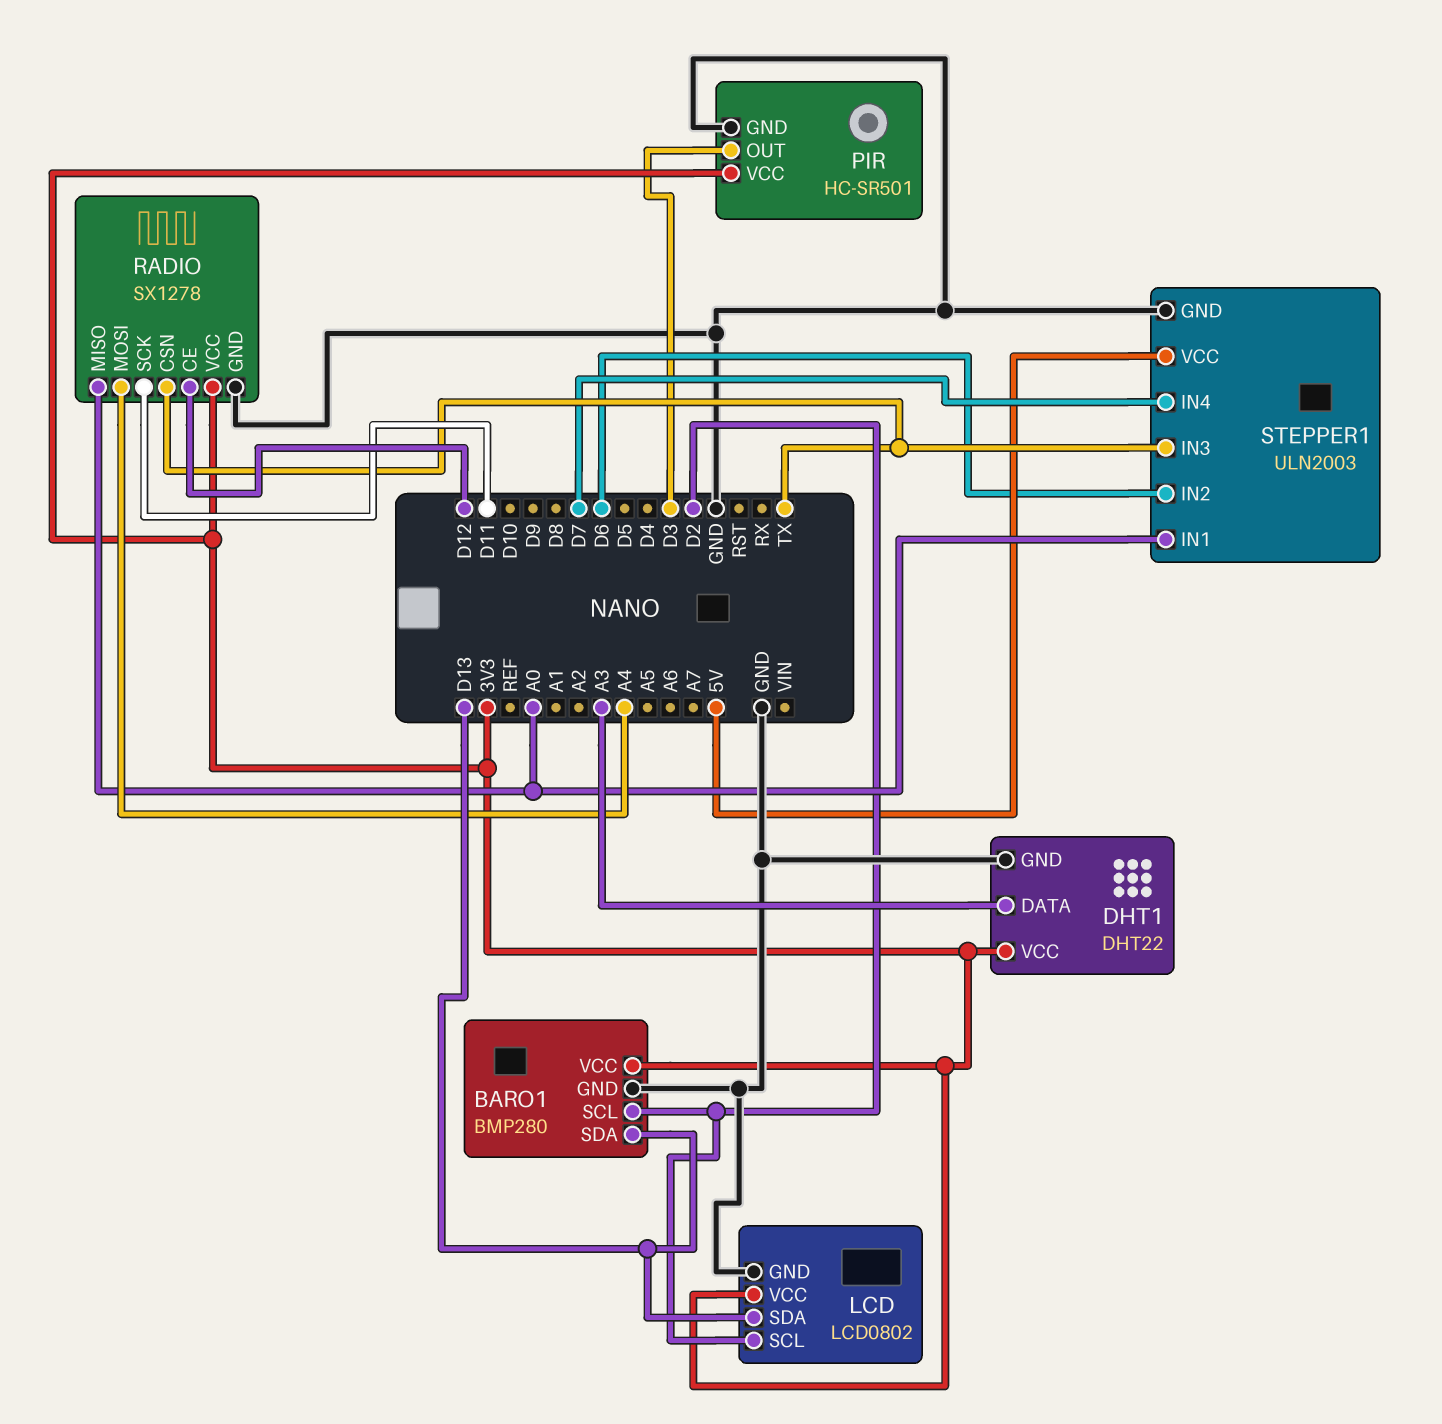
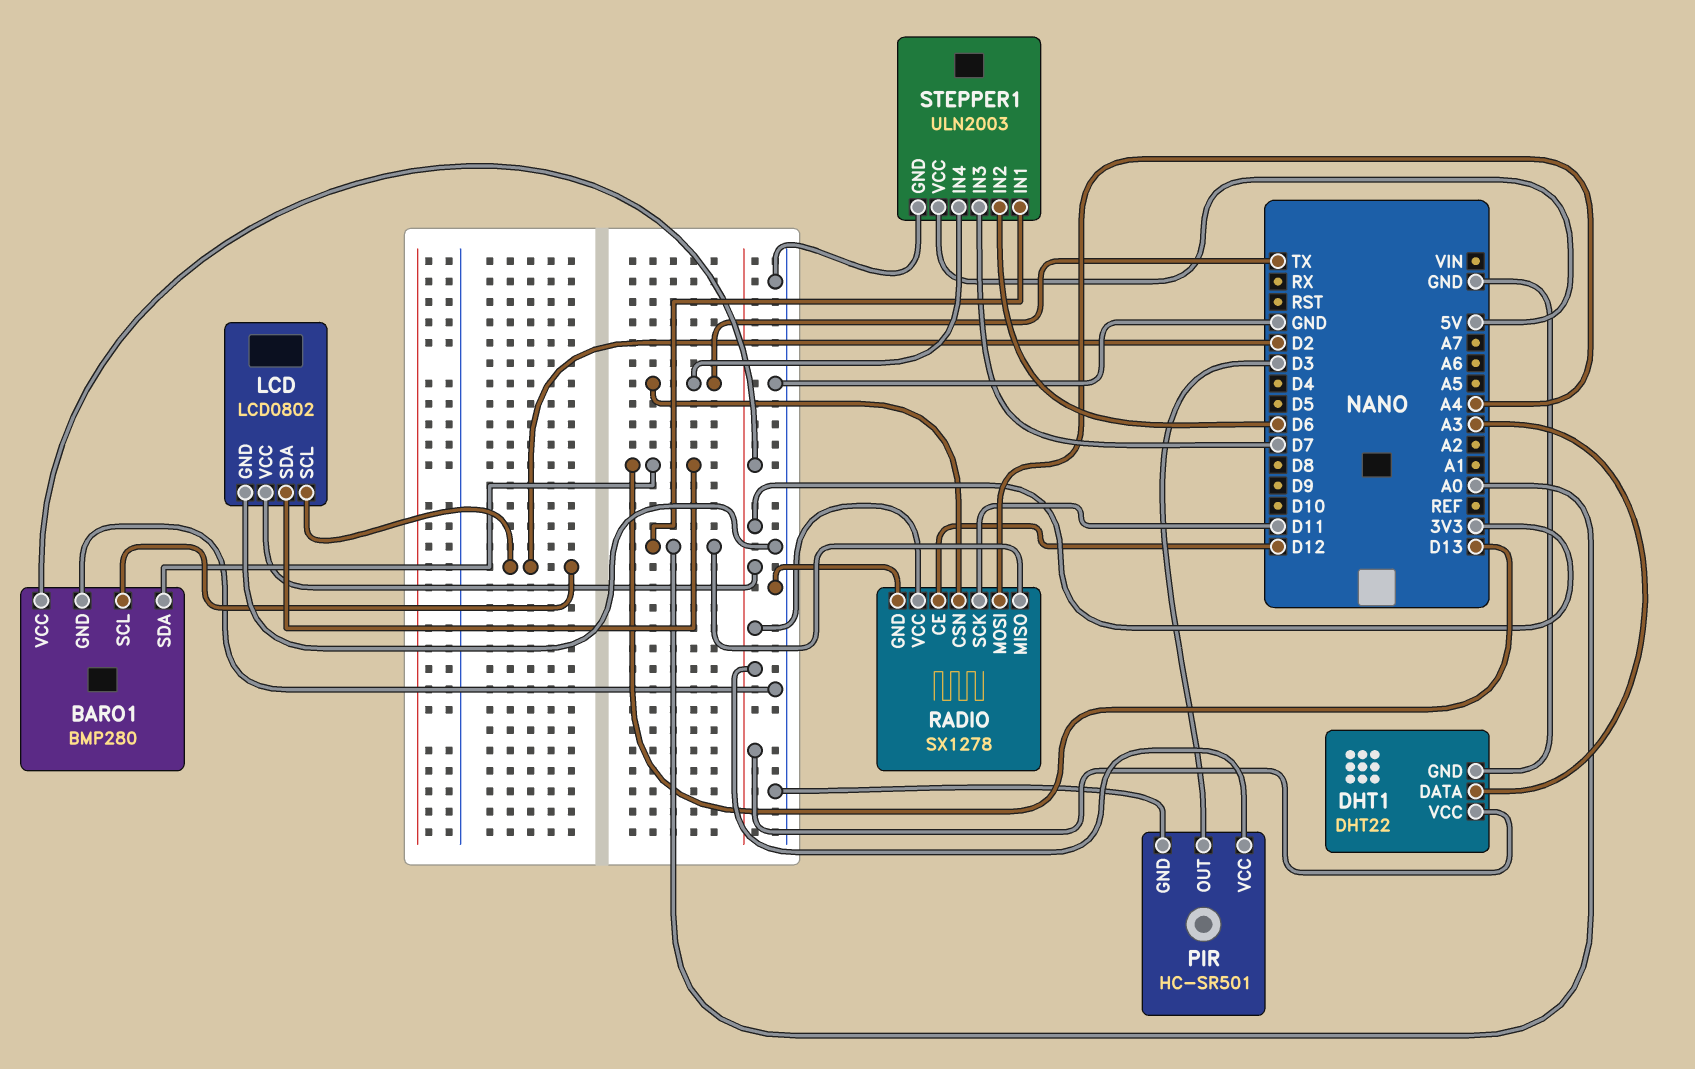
STEPPER1 pin IN3: TX -> D7
STEPPER1 pin IN4: D7 -> TX

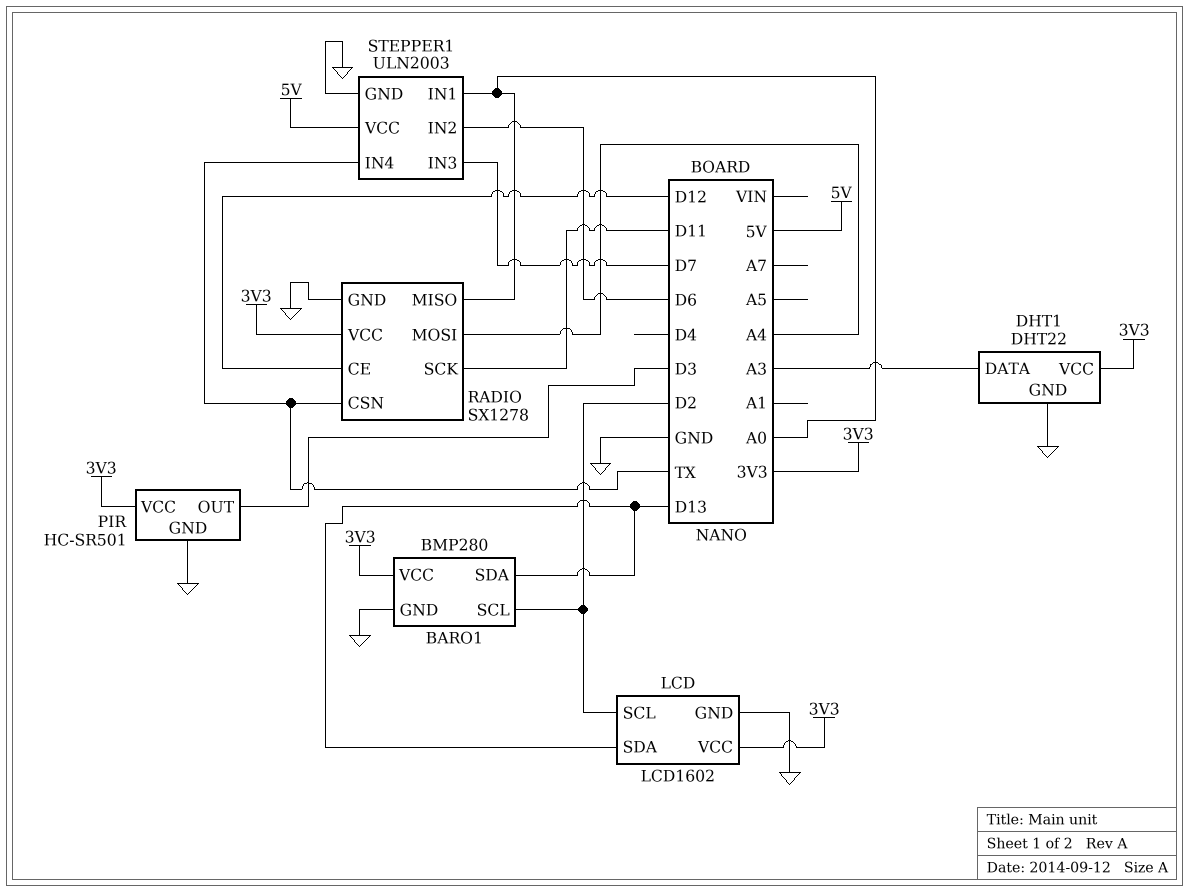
LCD: LCD0802 -> LCD1602

